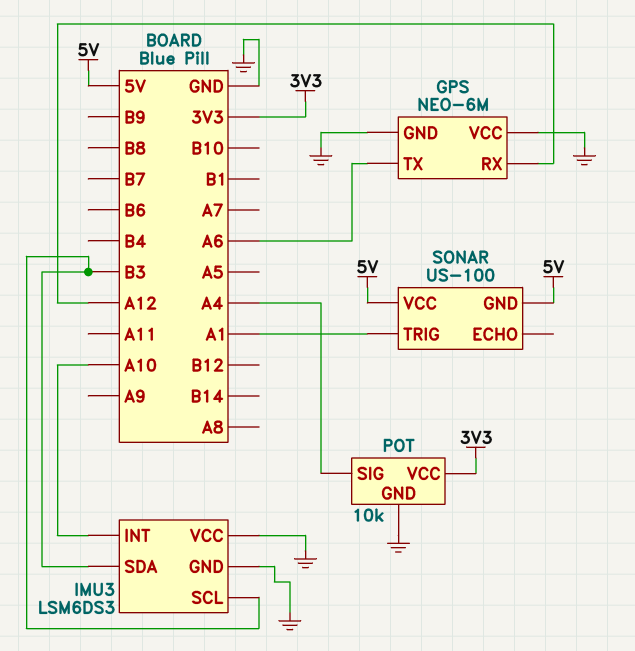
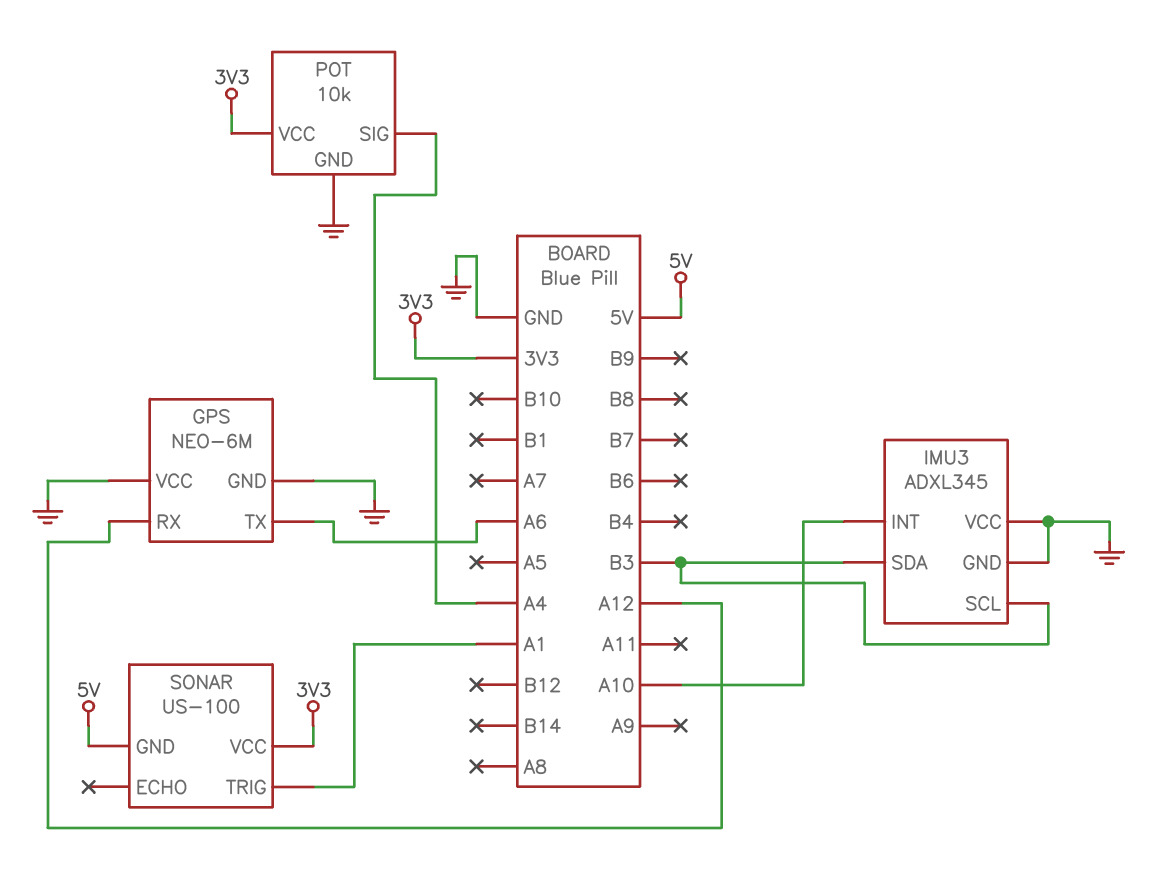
IMU3: LSM6DS3 -> ADXL345
SONAR pin VCC: 5V -> 3V3

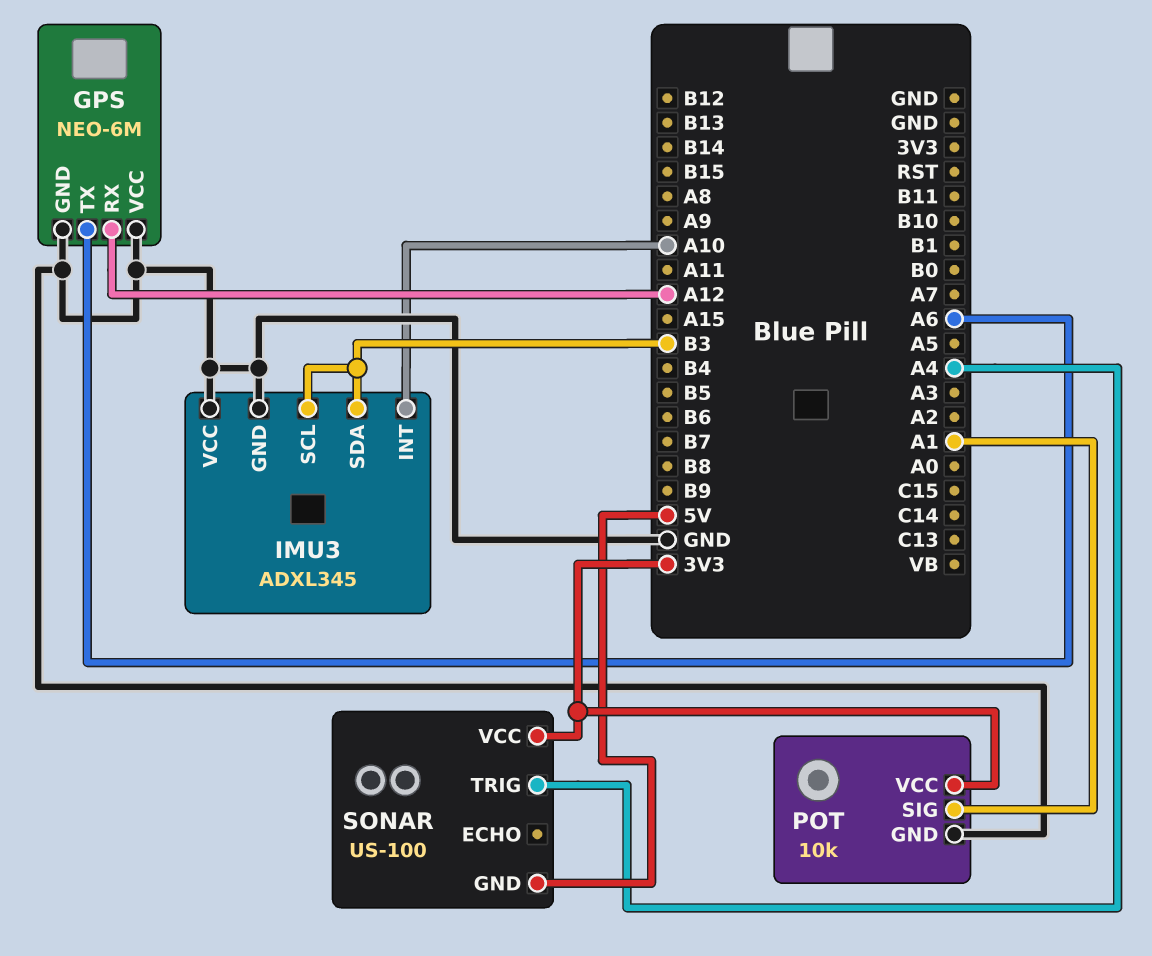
POT pin SIG: A4 -> A1
SONAR pin TRIG: A1 -> A4

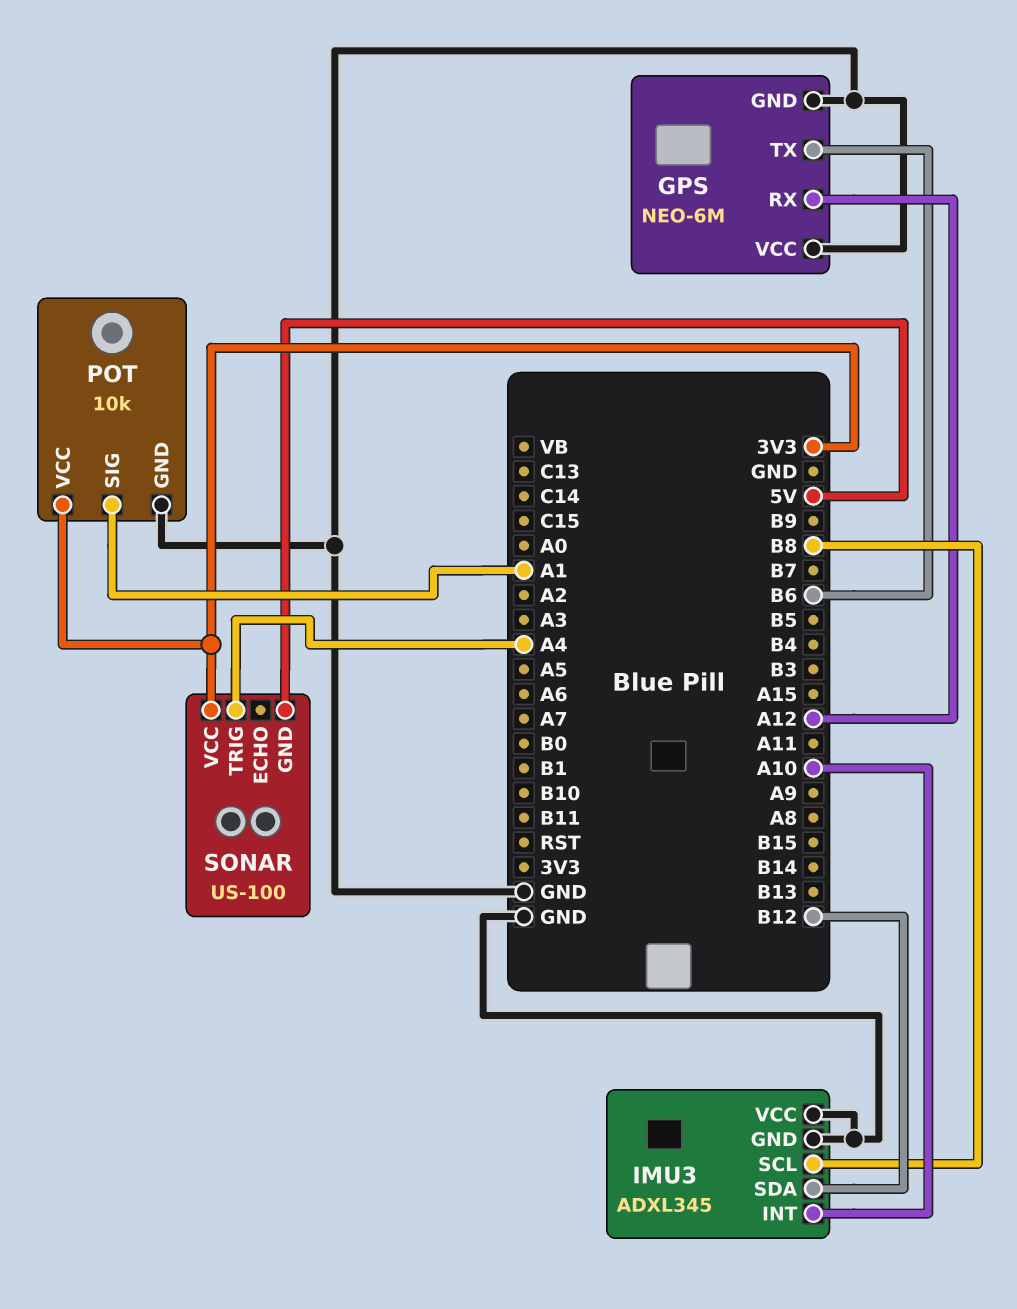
GPS pin TX: A6 -> B6
IMU3 pin SCL: B3 -> B8
IMU3 pin SDA: B3 -> B12

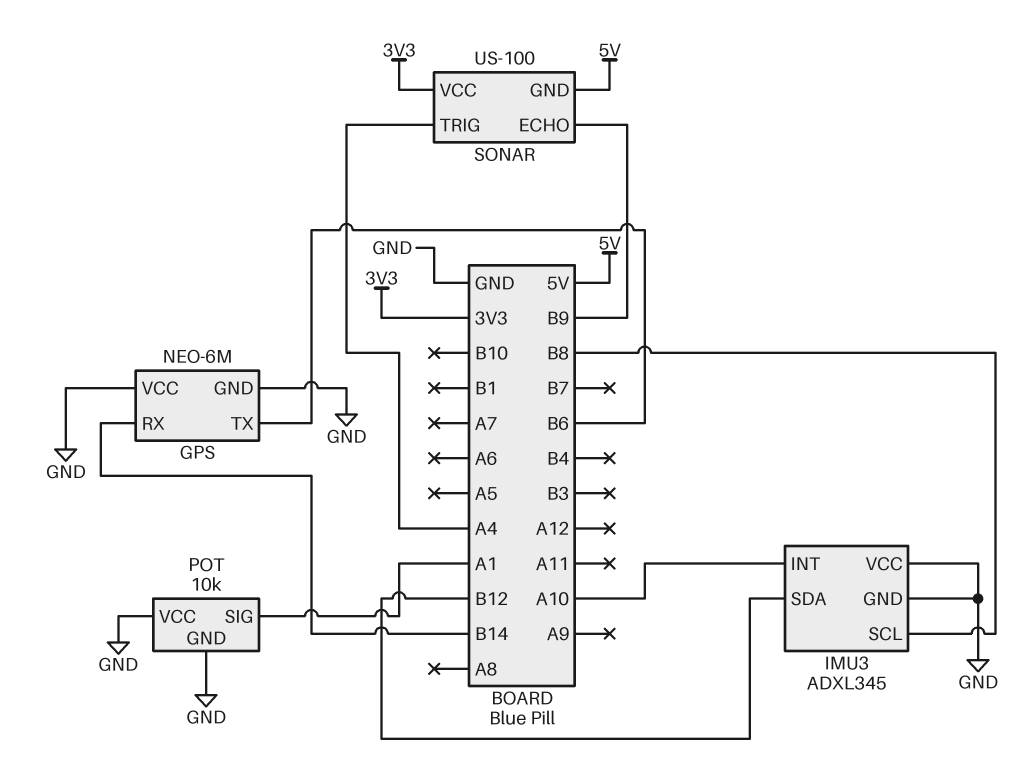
GPS pin RX: A12 -> B14
POT pin VCC: 3V3 -> GND
SONAR pin ECHO: none -> B9

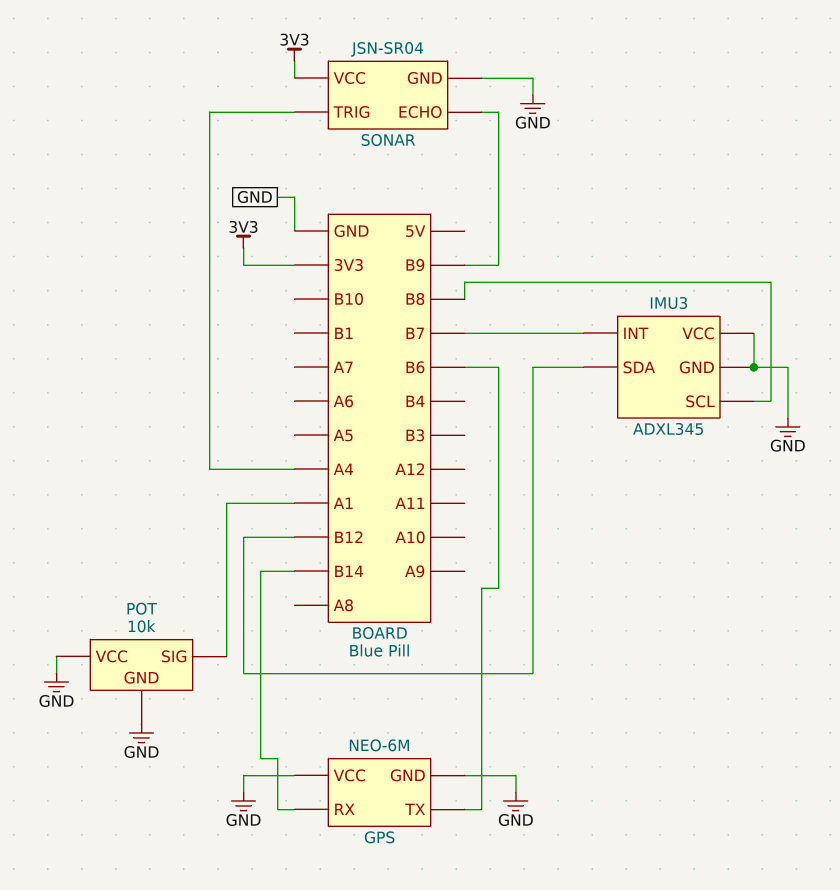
IMU3 pin INT: A10 -> B7
SONAR: US-100 -> JSN-SR04
SONAR pin GND: 5V -> GND

